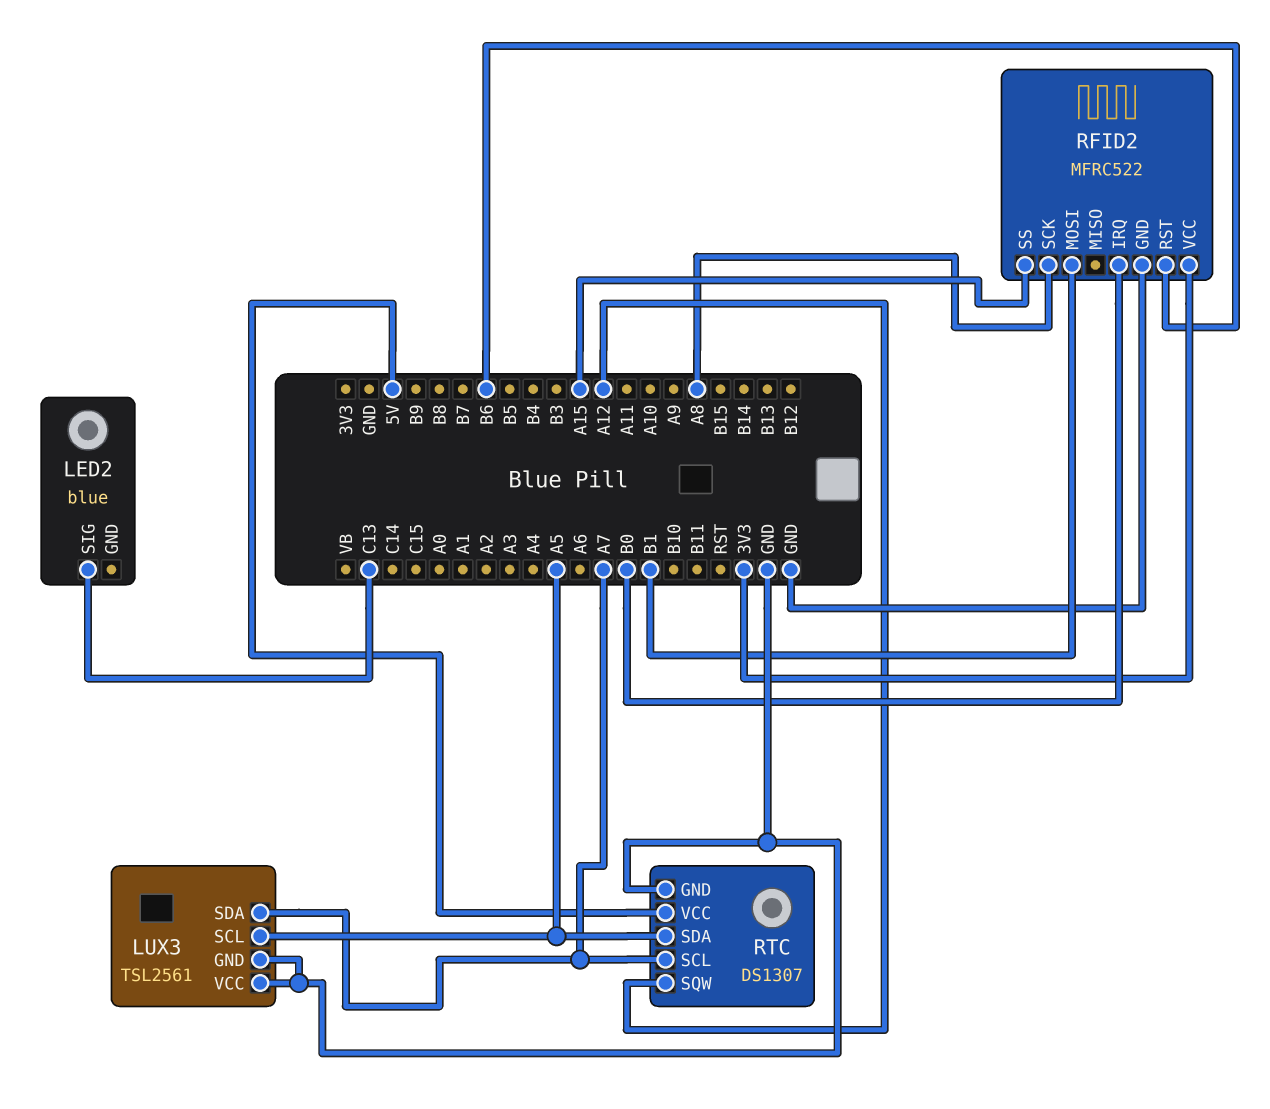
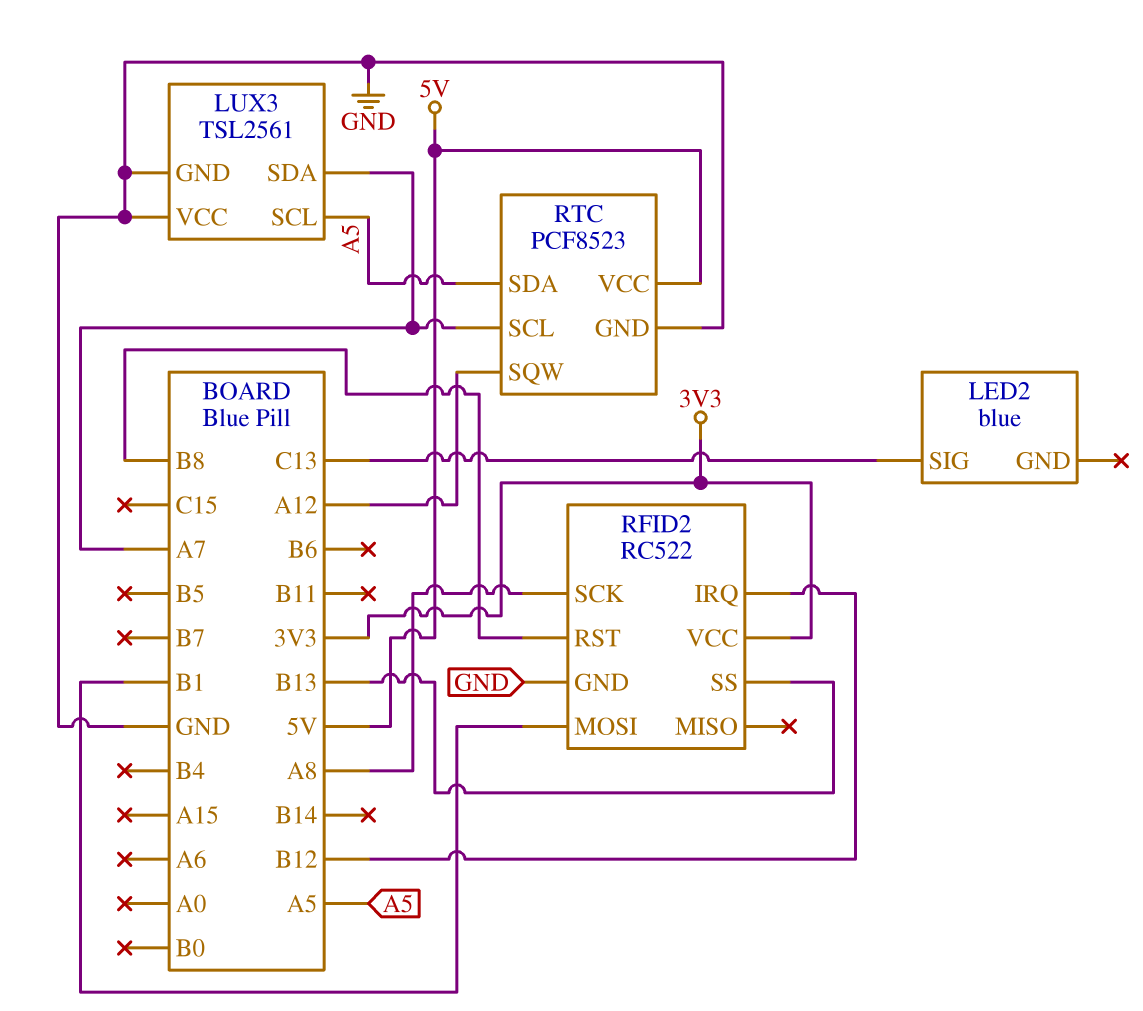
RFID2: MFRC522 -> RC522
RFID2 pin IRQ: B0 -> B12
RFID2 pin RST: B6 -> B8
RFID2 pin SS: A15 -> B13
RTC: DS1307 -> PCF8523

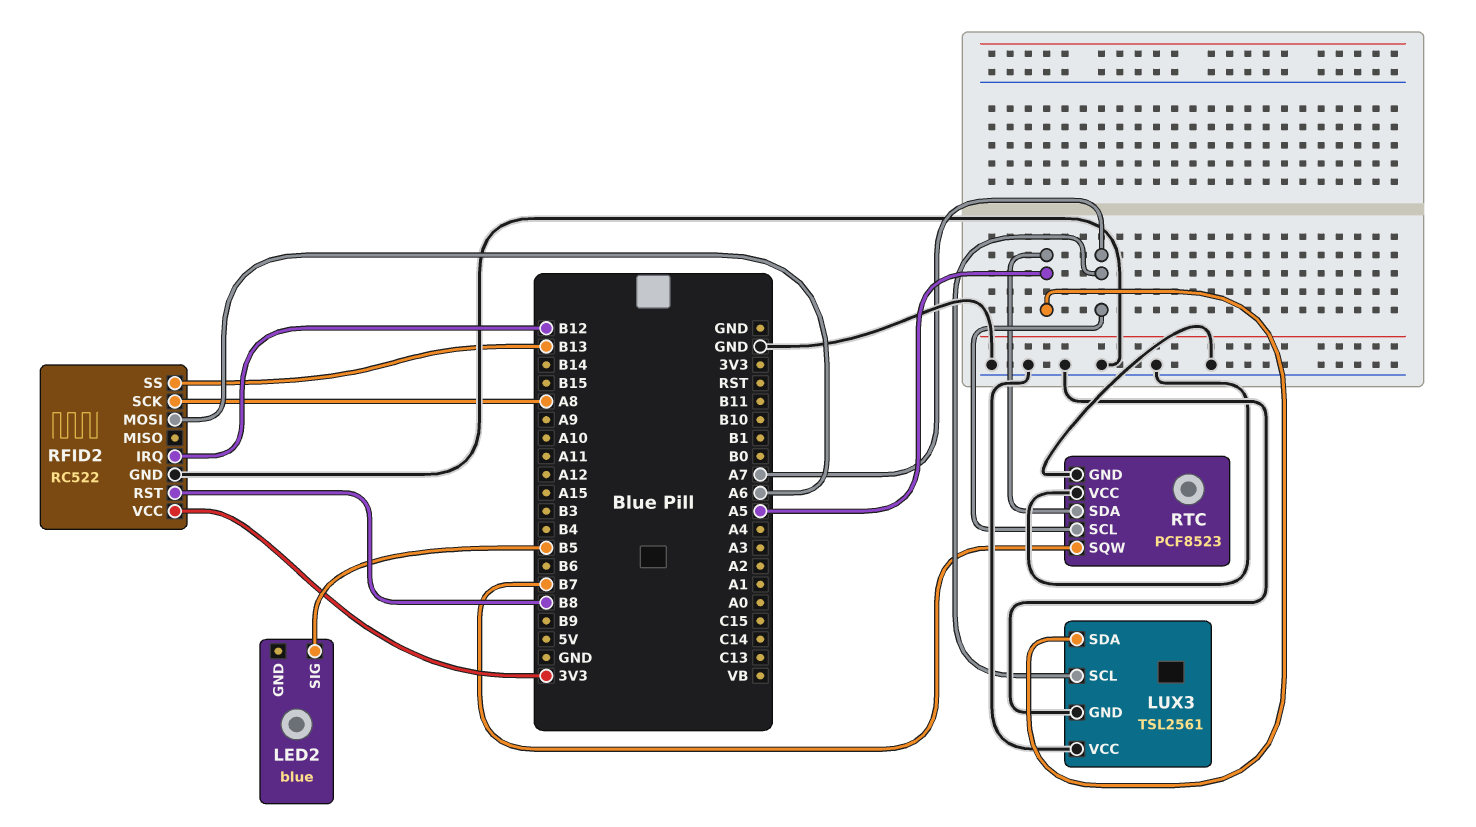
LED2 pin SIG: C13 -> B5
LUX3 pin SCL: A5 -> A7
LUX3 pin SDA: A7 -> A5
RFID2 pin MOSI: B1 -> A6
RTC pin SQW: A12 -> B7
RTC pin VCC: 5V -> GND

